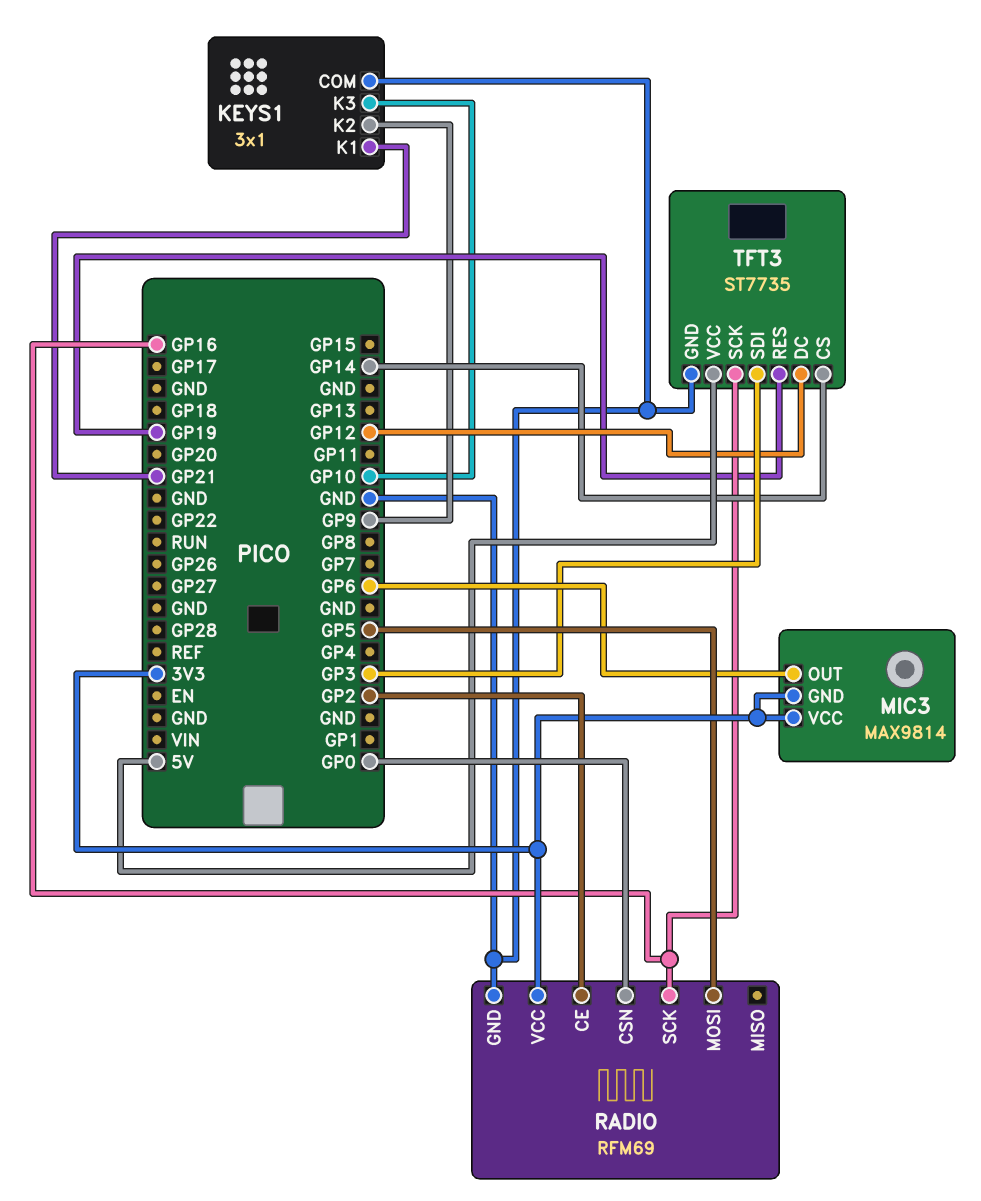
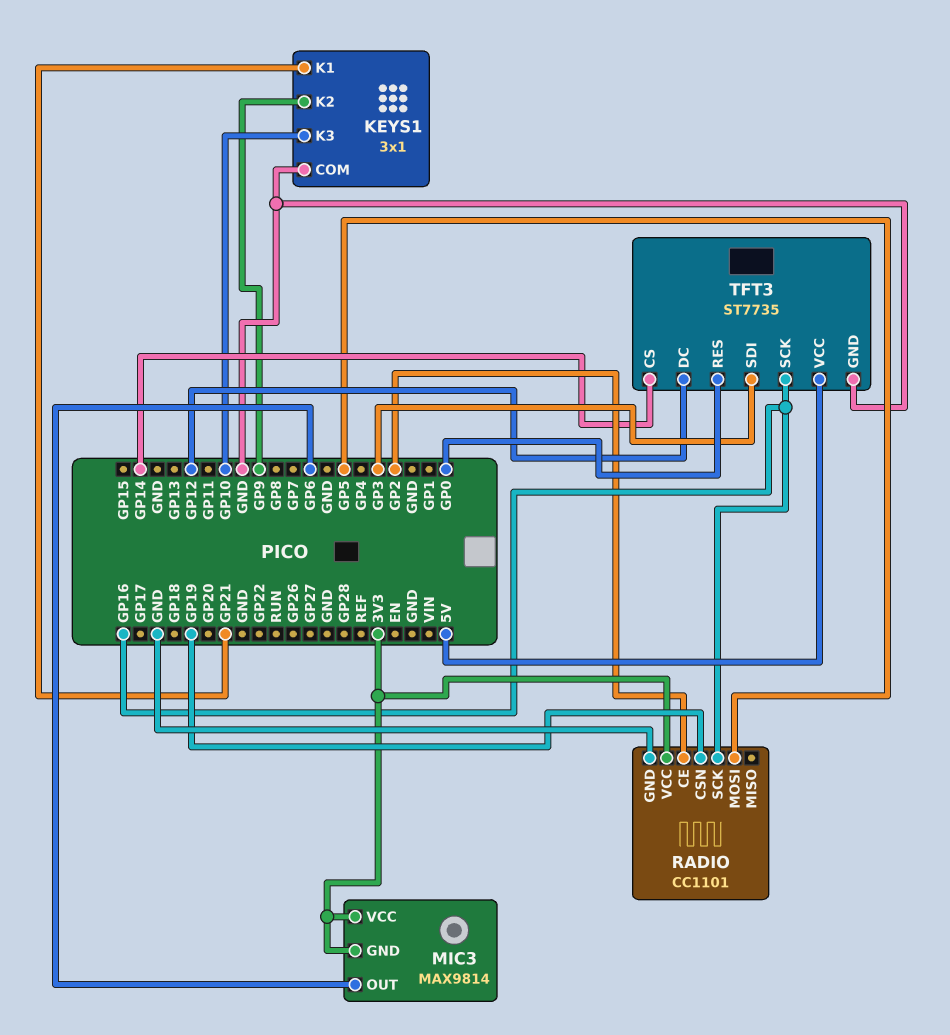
RADIO: RFM69 -> CC1101
RADIO pin CSN: GP0 -> GP19
TFT3 pin RES: GP19 -> GP0

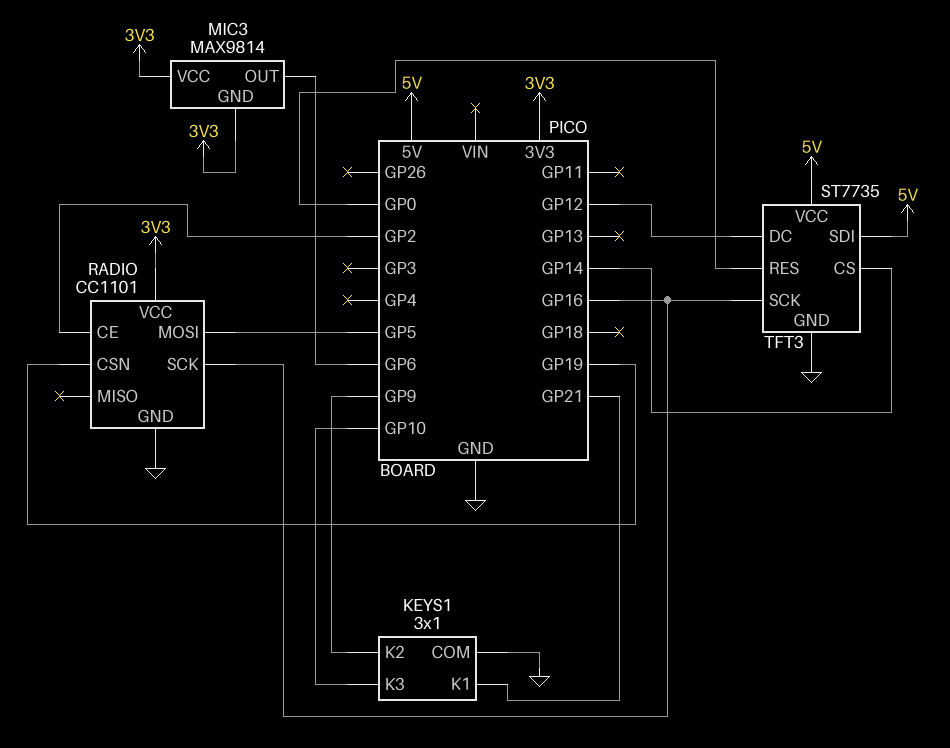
TFT3 pin SDI: GP3 -> 5V

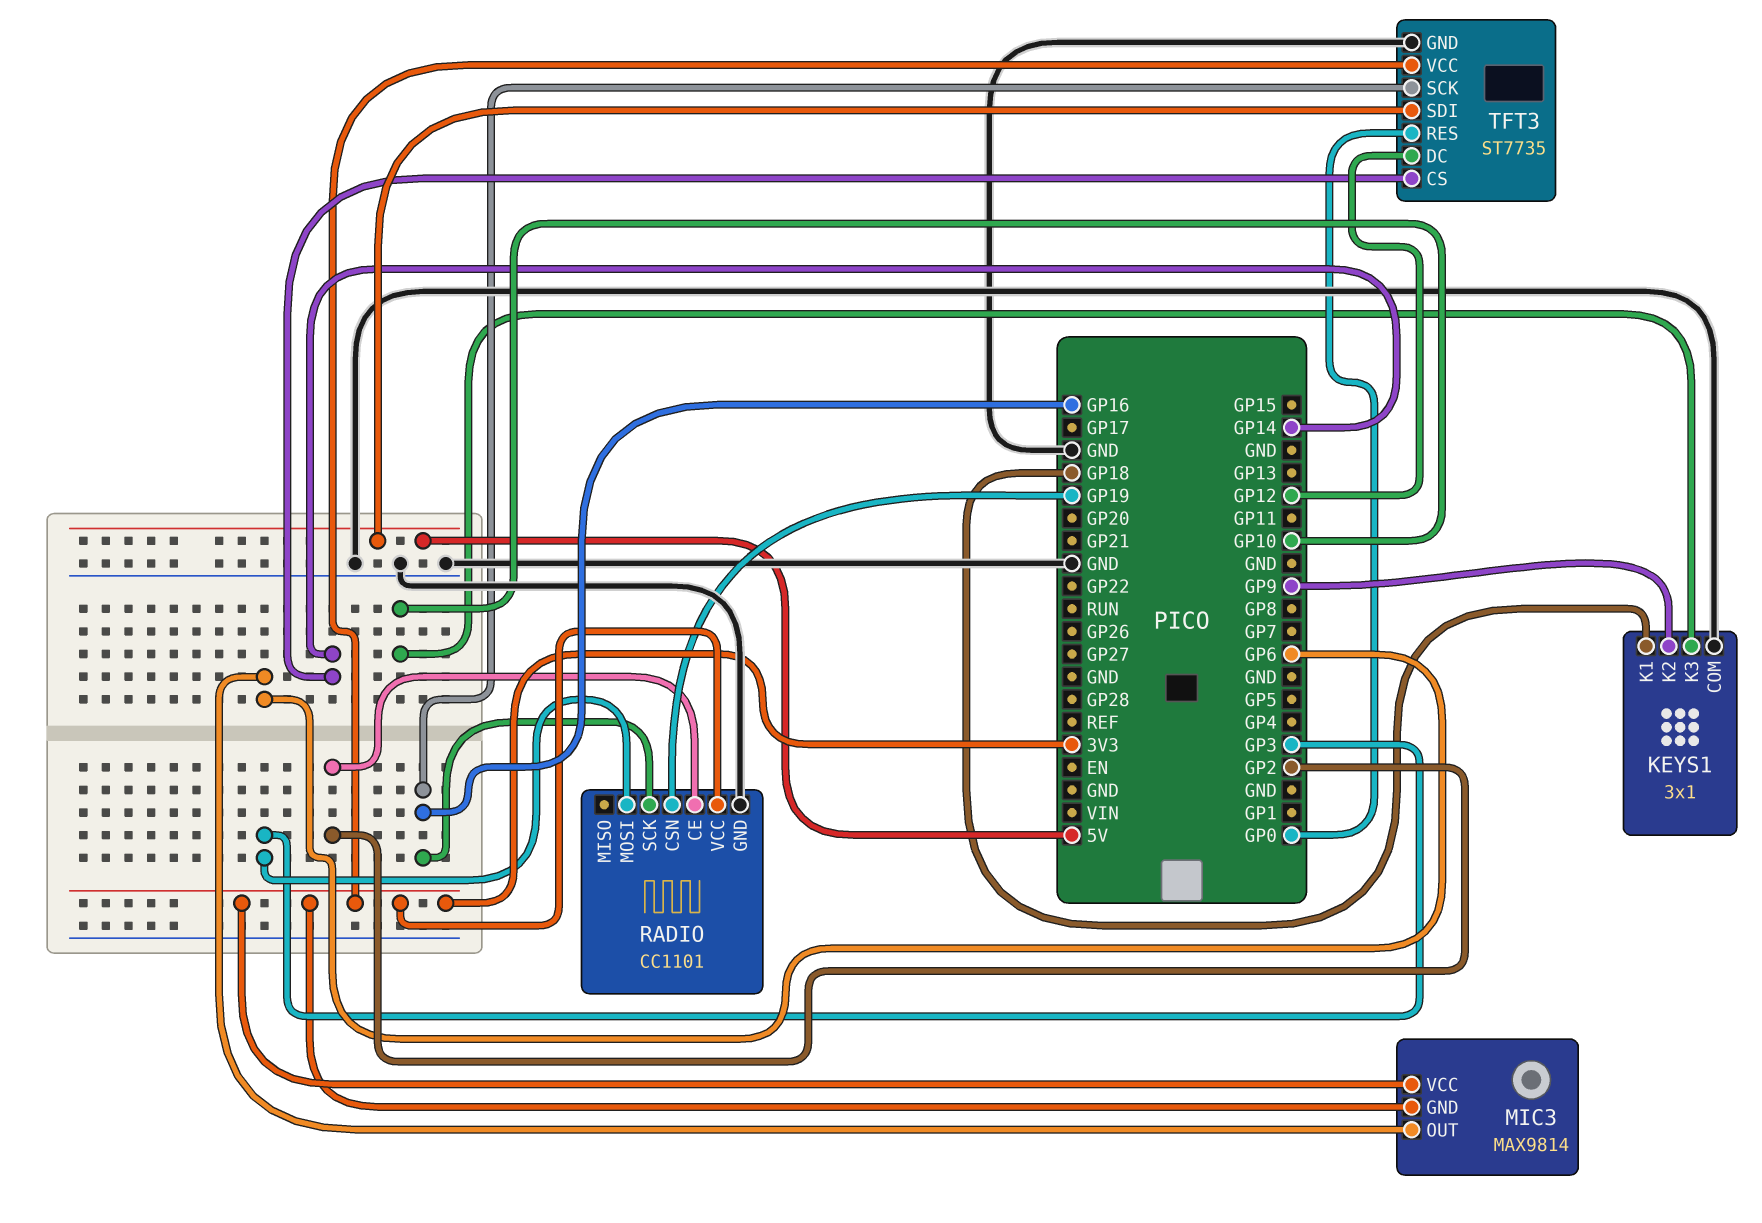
KEYS1 pin K1: GP21 -> GP18
RADIO pin MOSI: GP5 -> GP3
TFT3 pin VCC: 5V -> 3V3

